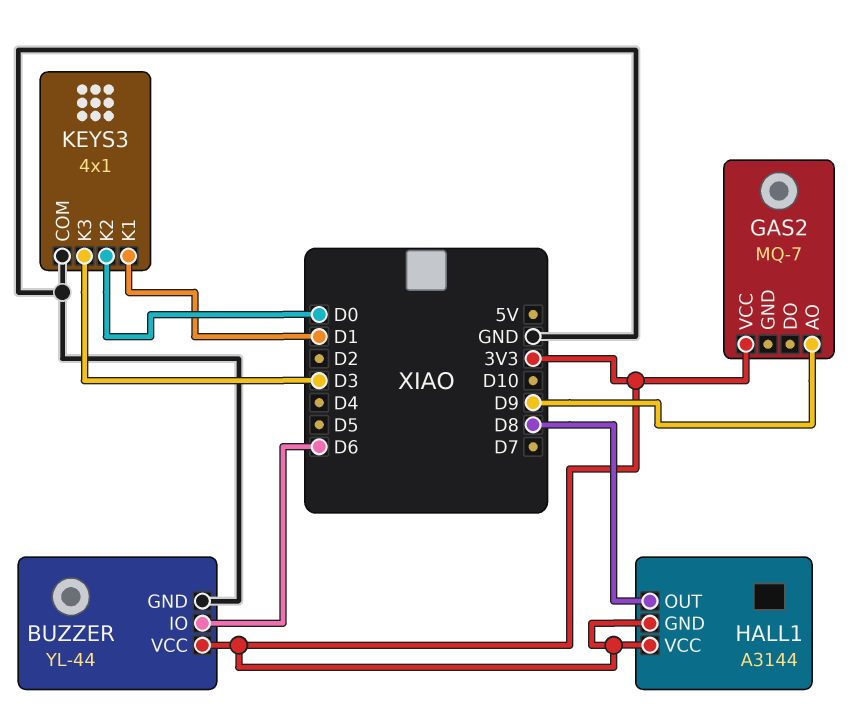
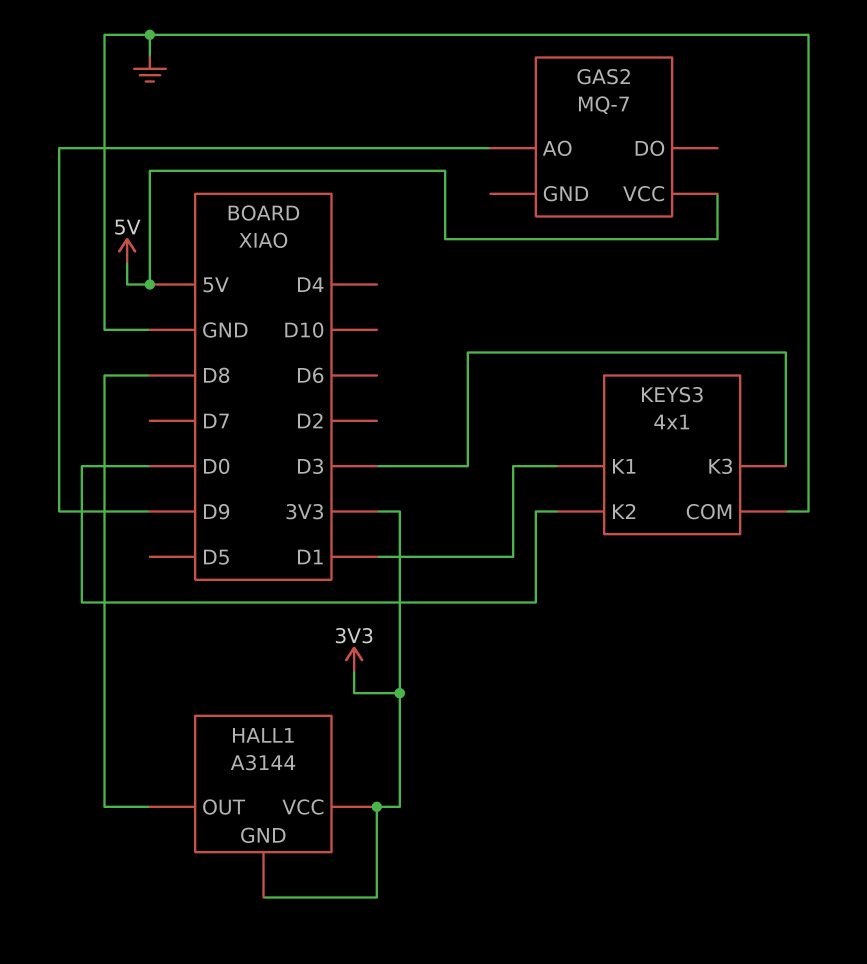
BUZZER: YL-44 -> none
BUZZER pin GND: GND -> none
BUZZER pin IO: D6 -> none
BUZZER pin VCC: 3V3 -> none
GAS2 pin VCC: 3V3 -> 5V

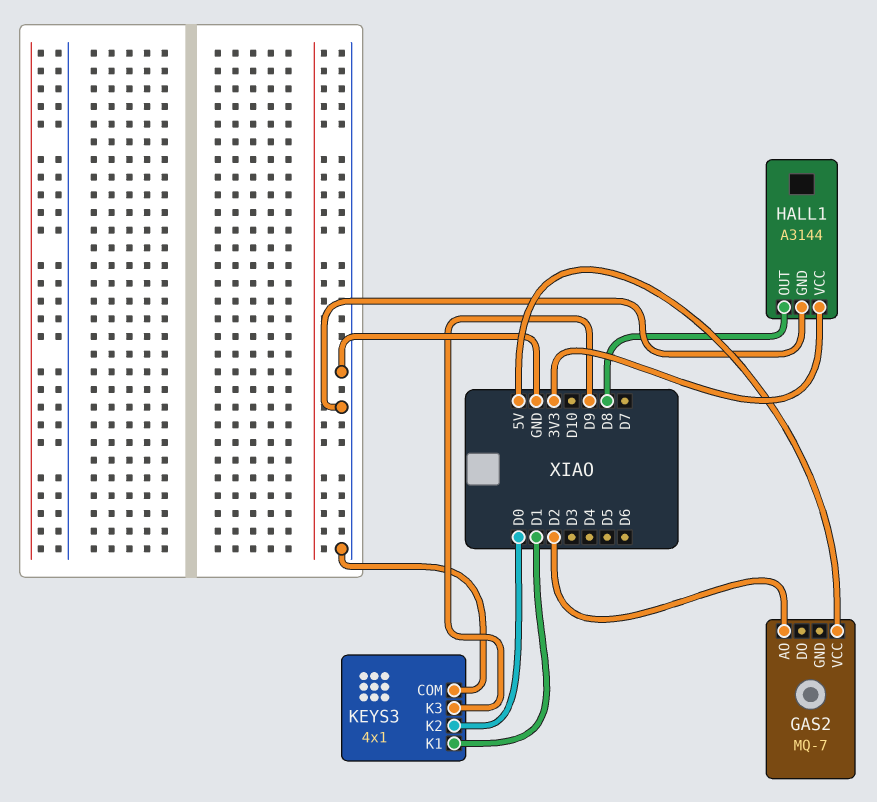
GAS2 pin AO: D9 -> D2
HALL1 pin GND: 3V3 -> GND
KEYS3 pin K3: D3 -> D9

